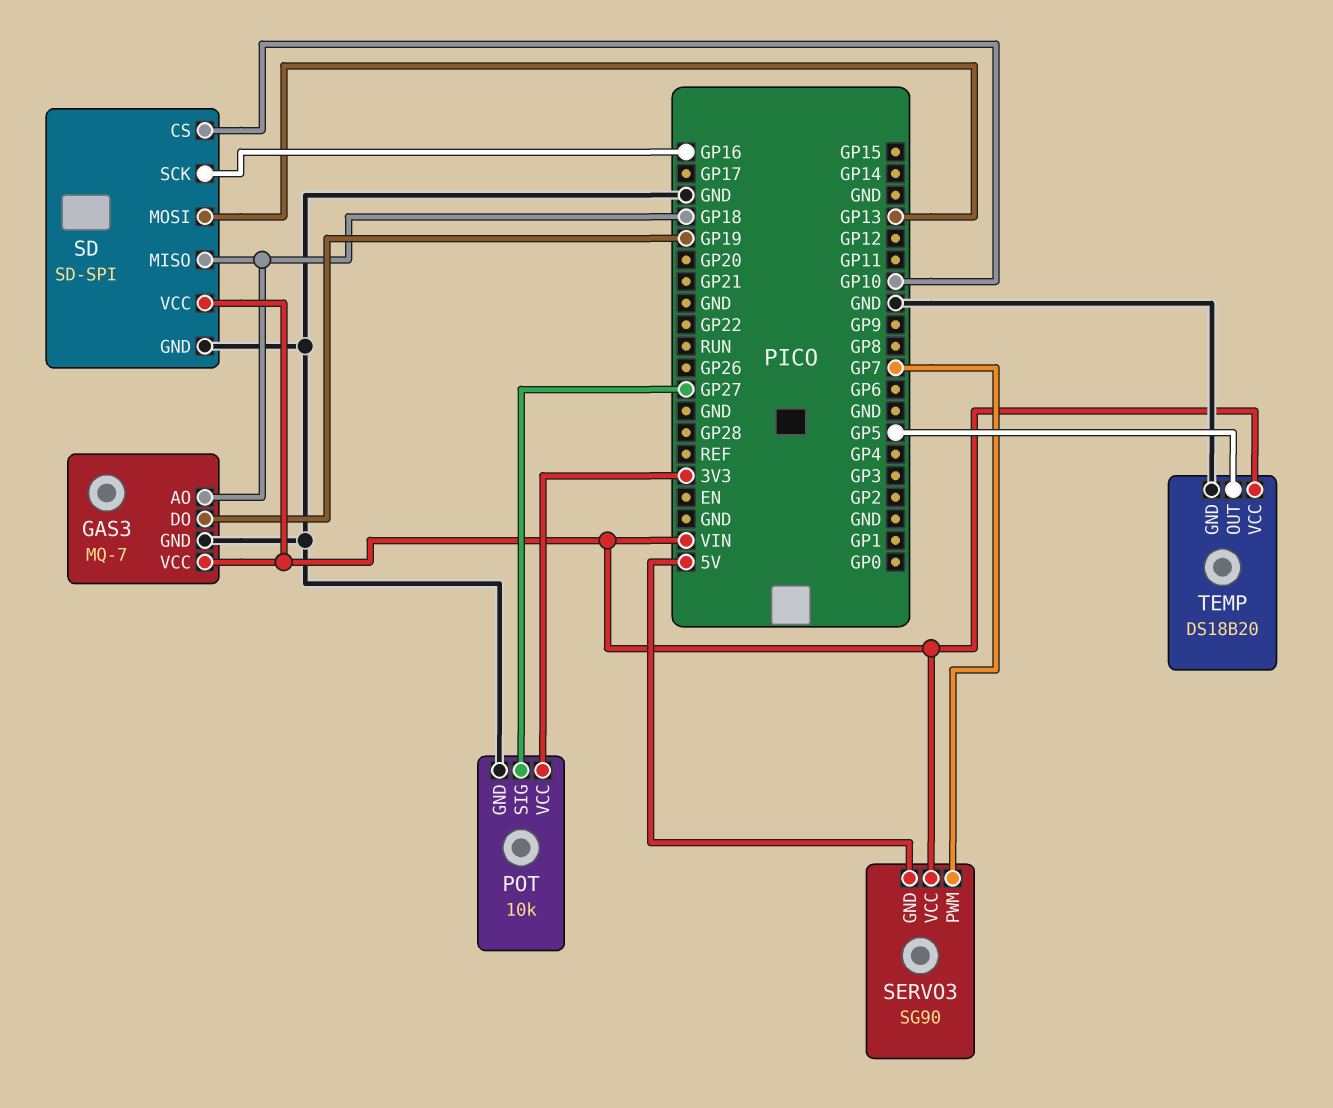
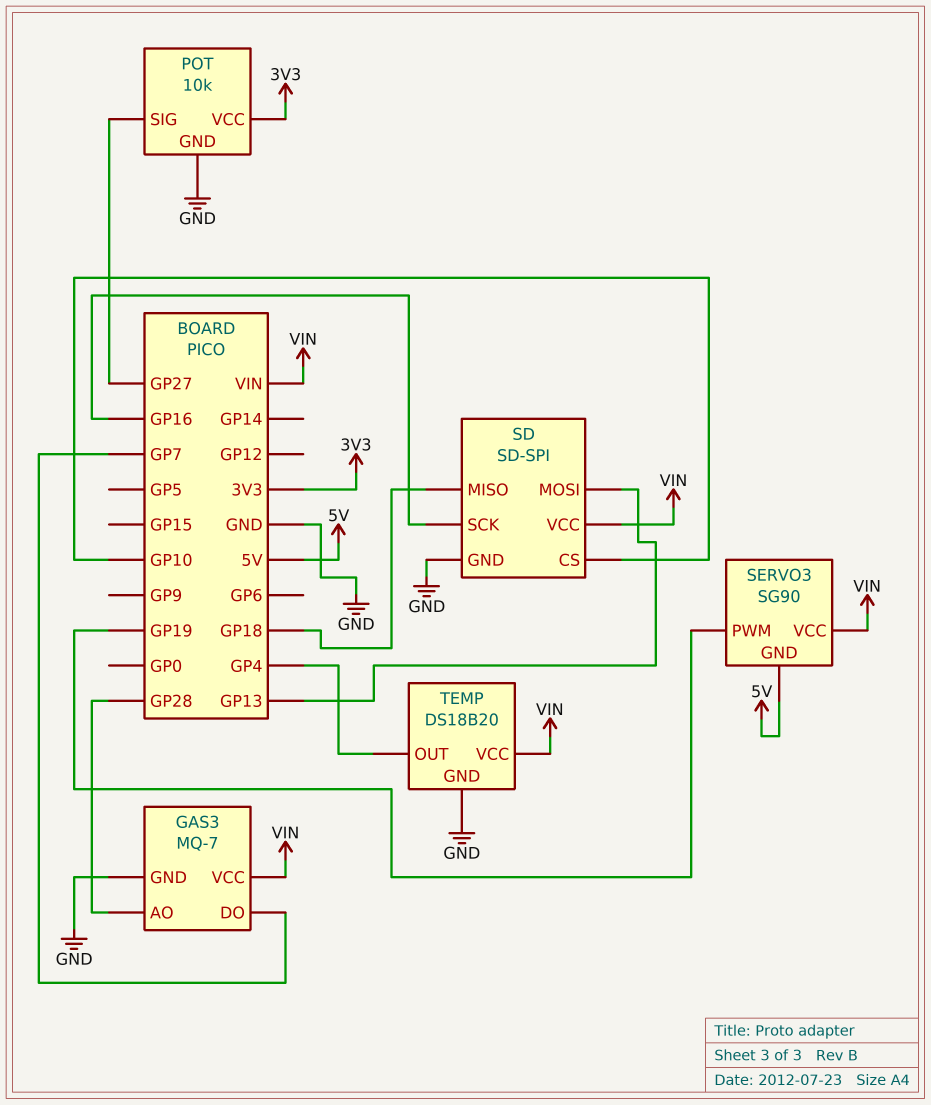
GAS3 pin AO: GP18 -> GP28
GAS3 pin DO: GP19 -> GP7
SERVO3 pin PWM: GP7 -> GP19
TEMP pin OUT: GP5 -> GP4

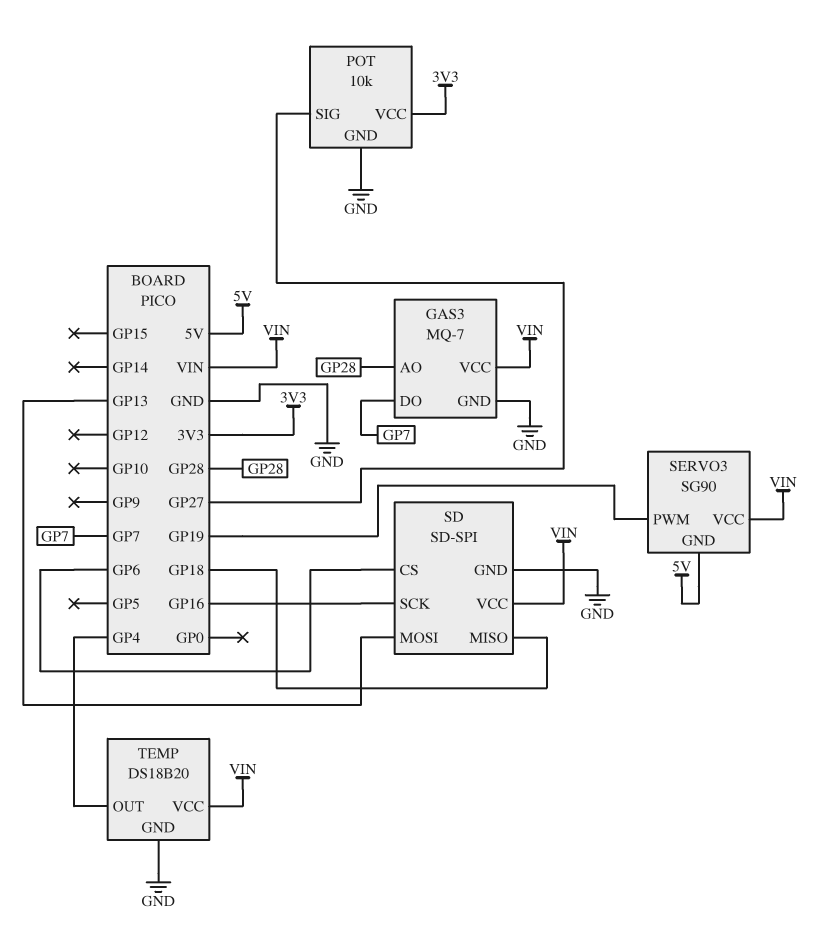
SD pin CS: GP10 -> GP6

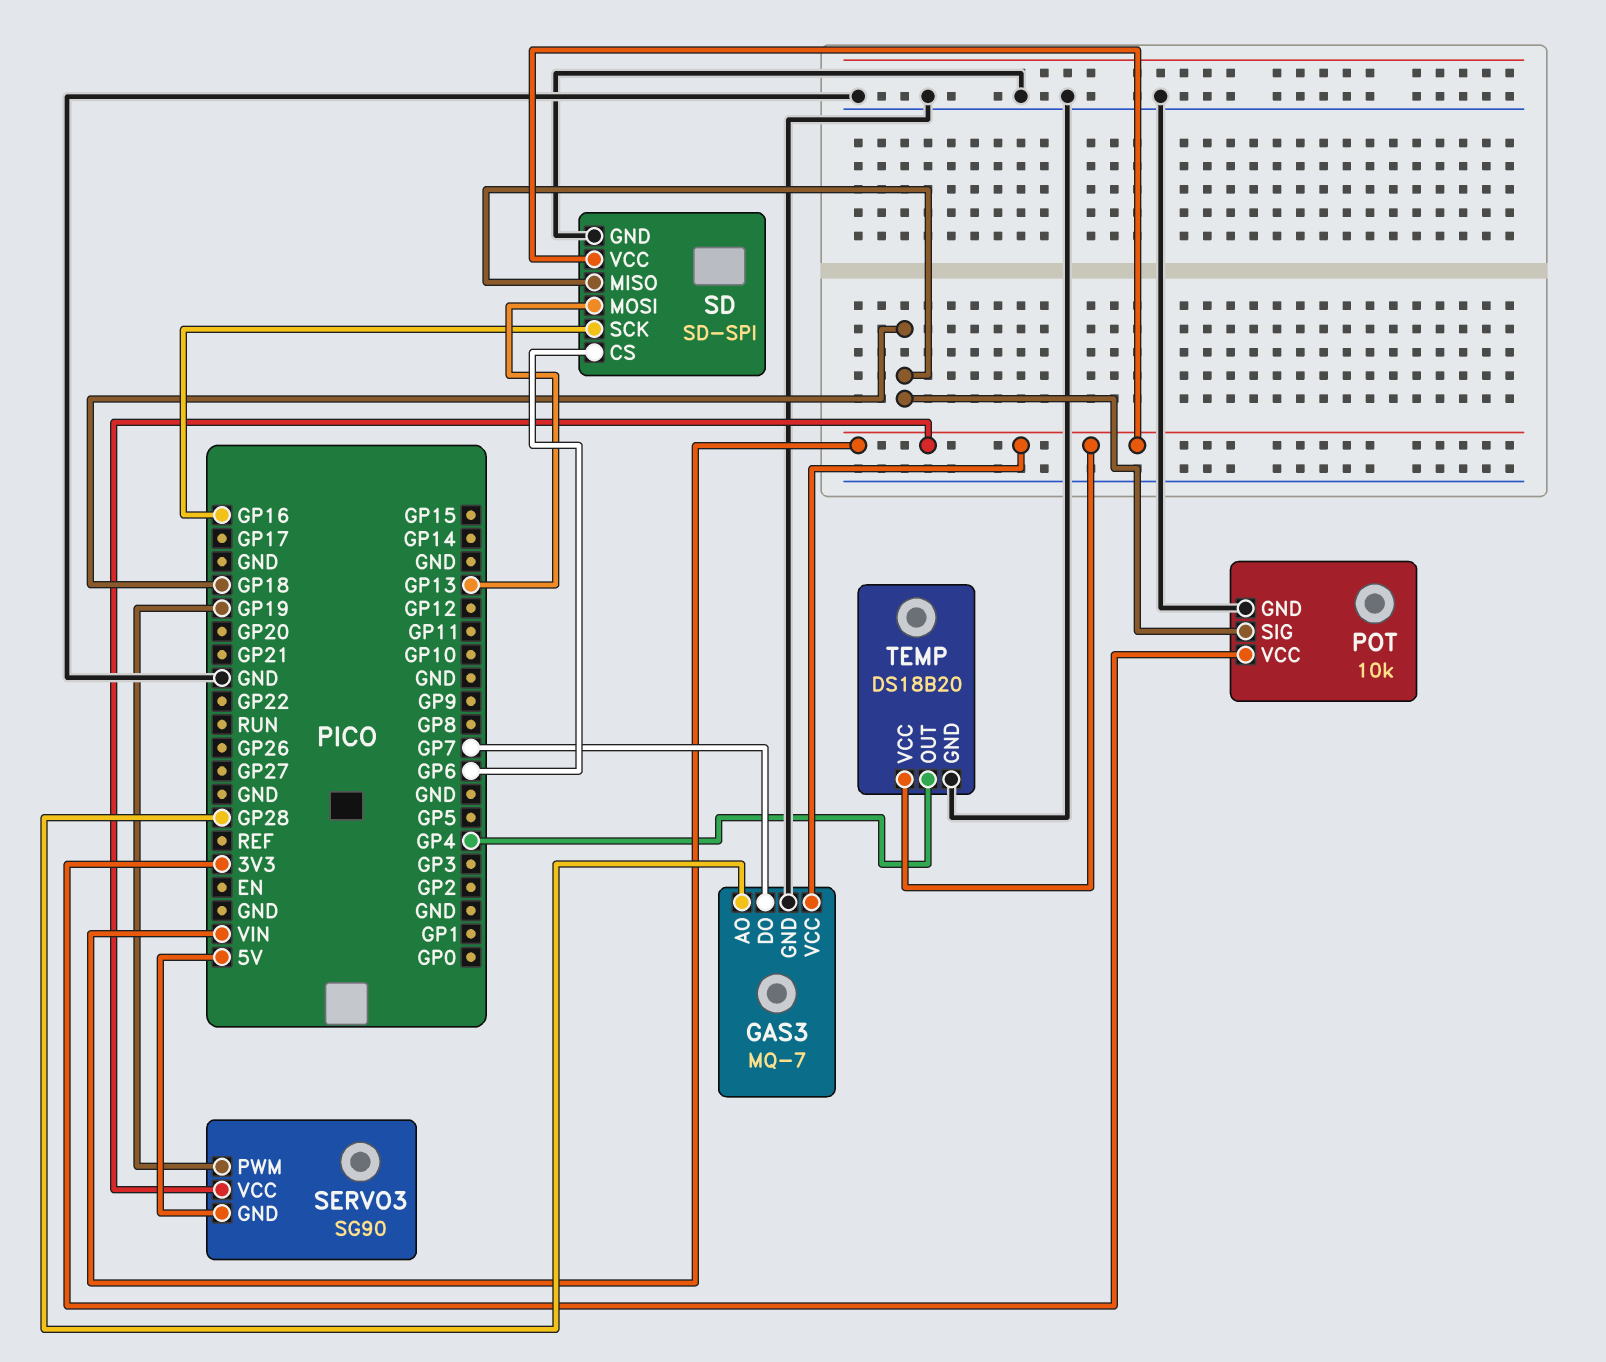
POT pin SIG: GP27 -> GP18

